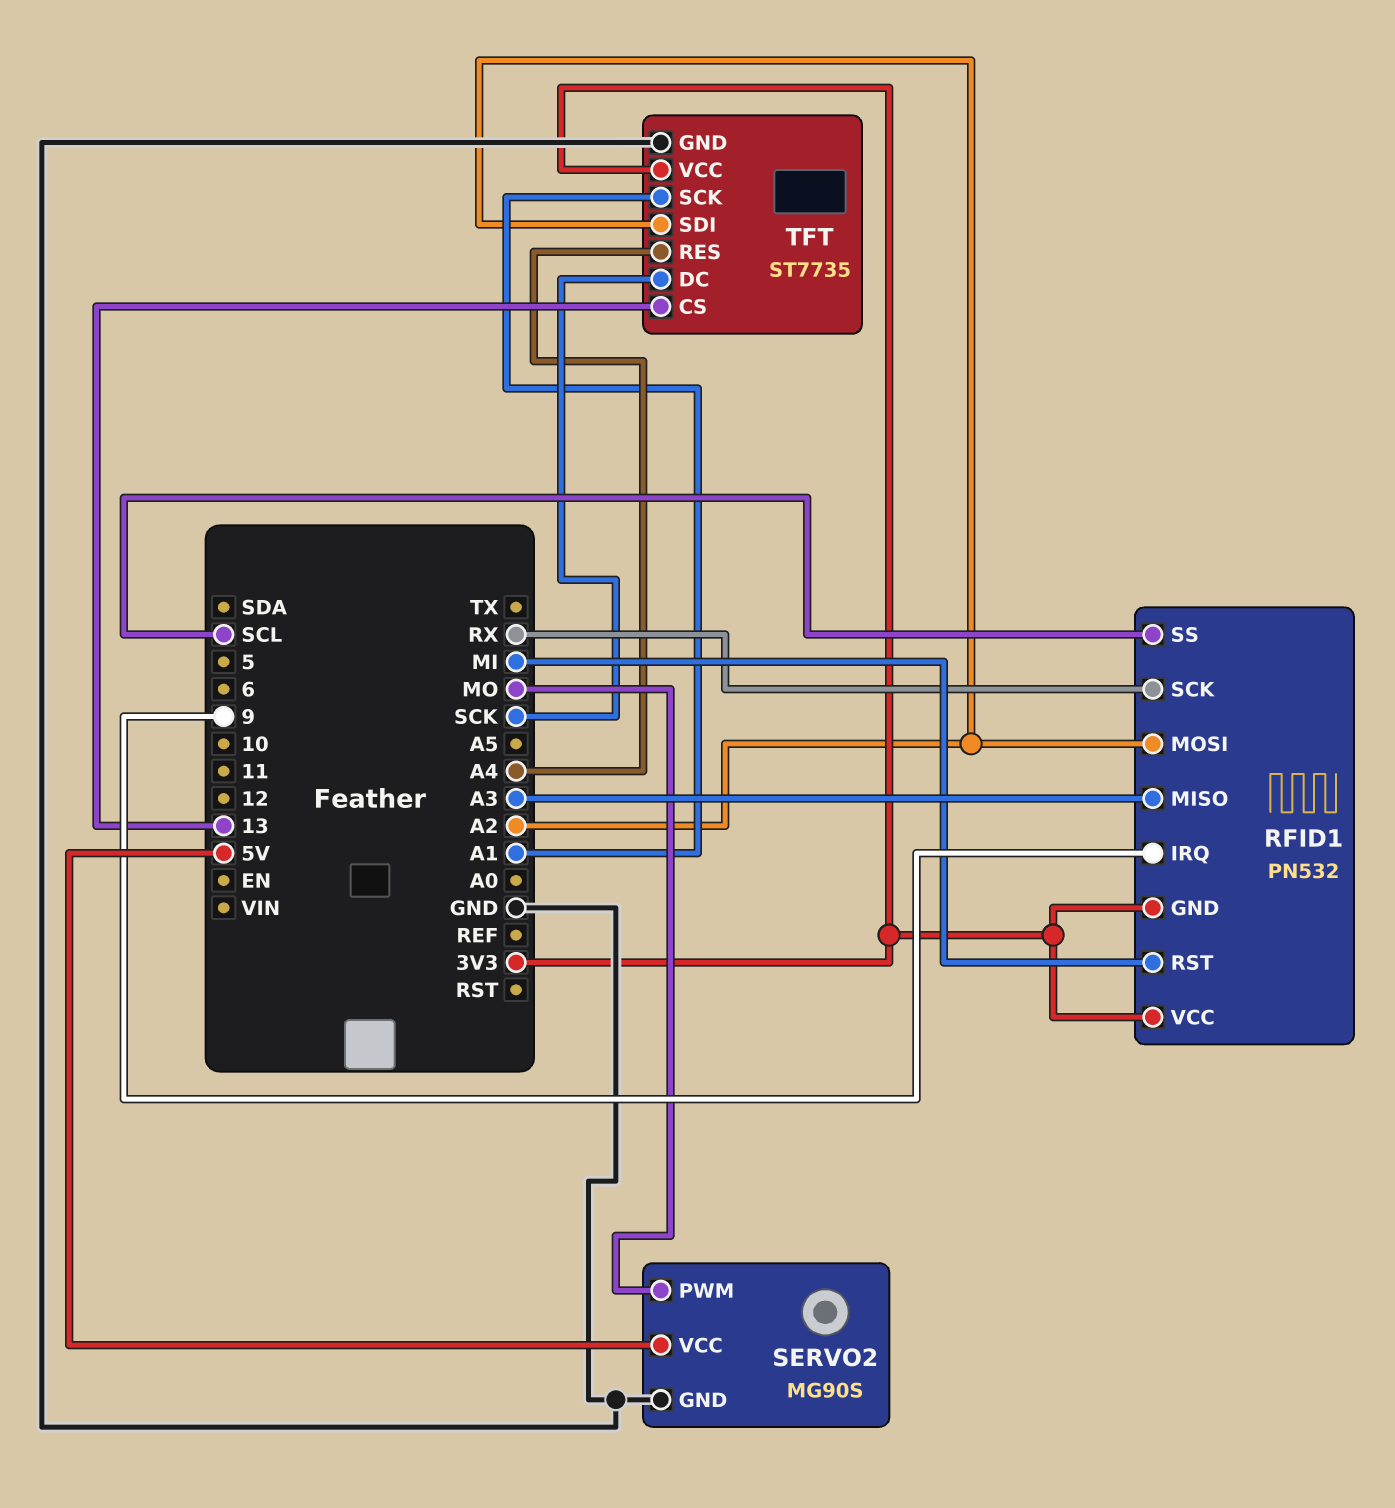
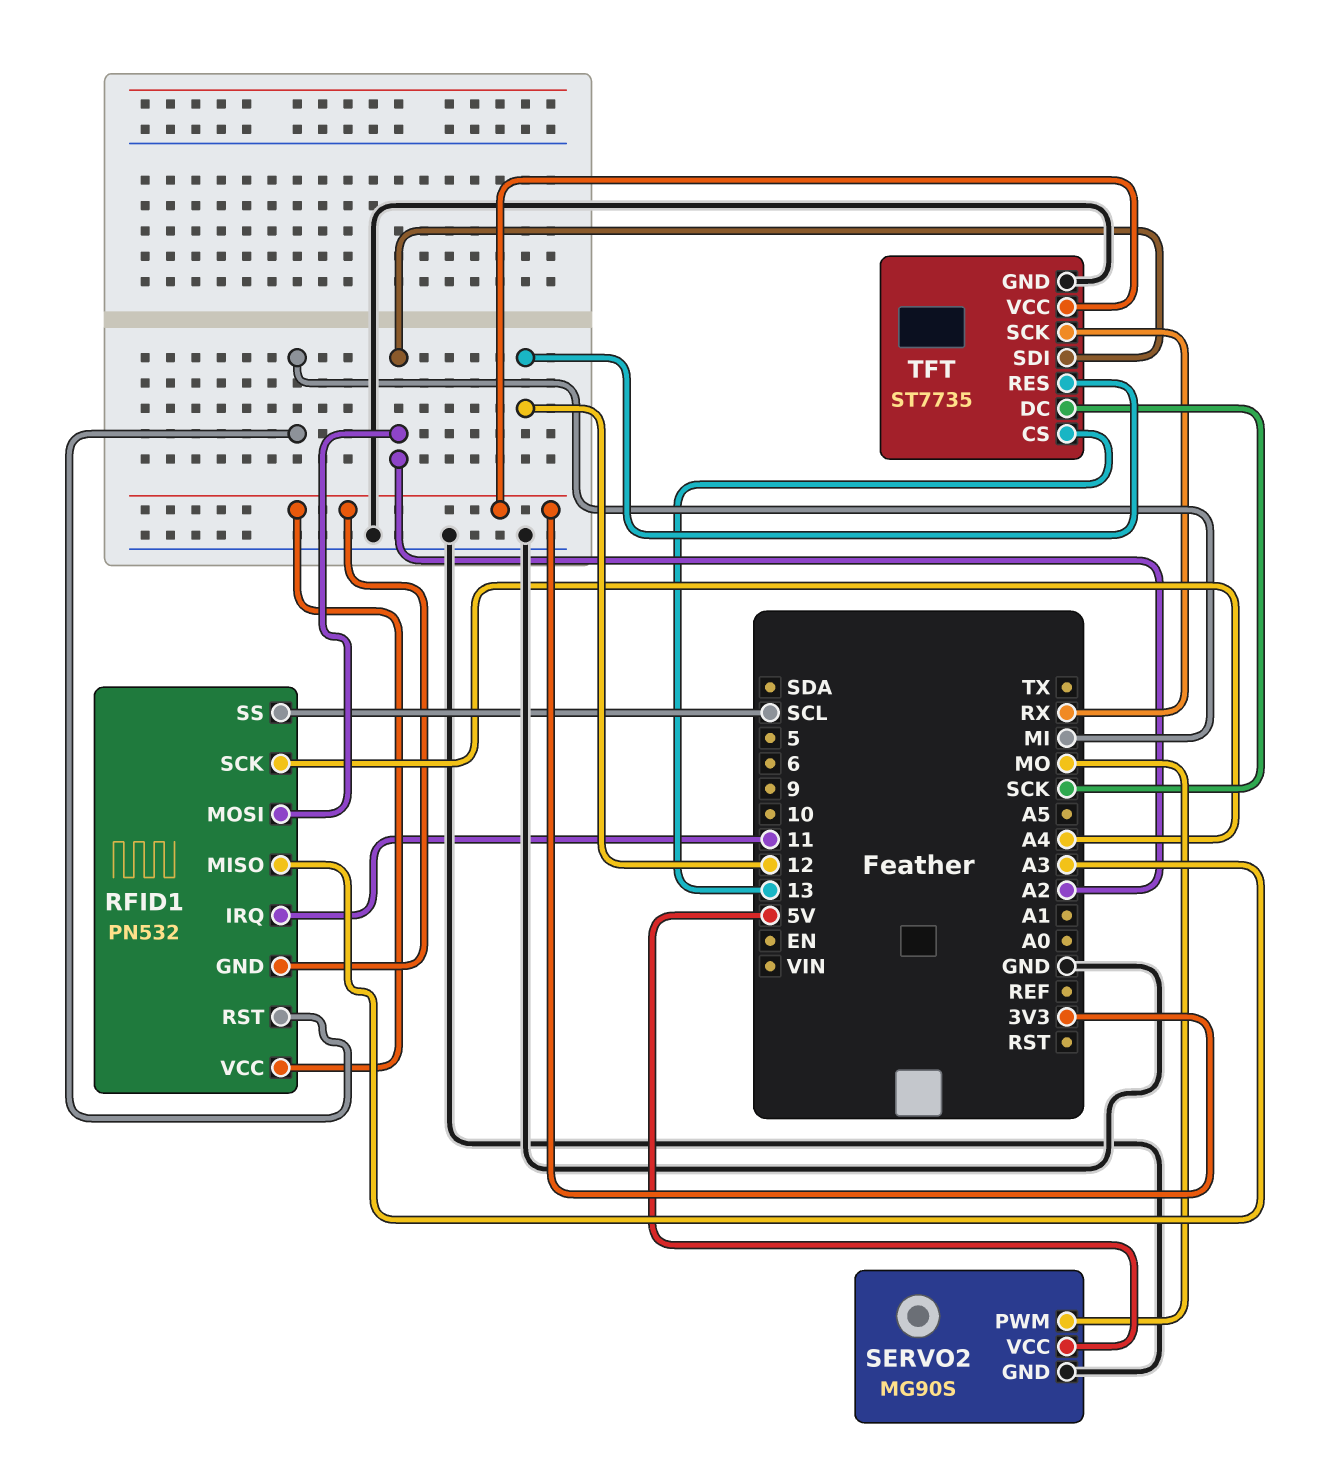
RFID1 pin IRQ: 9 -> 11
RFID1 pin SCK: RX -> A4
TFT pin RES: A4 -> 12
TFT pin SCK: A1 -> RX

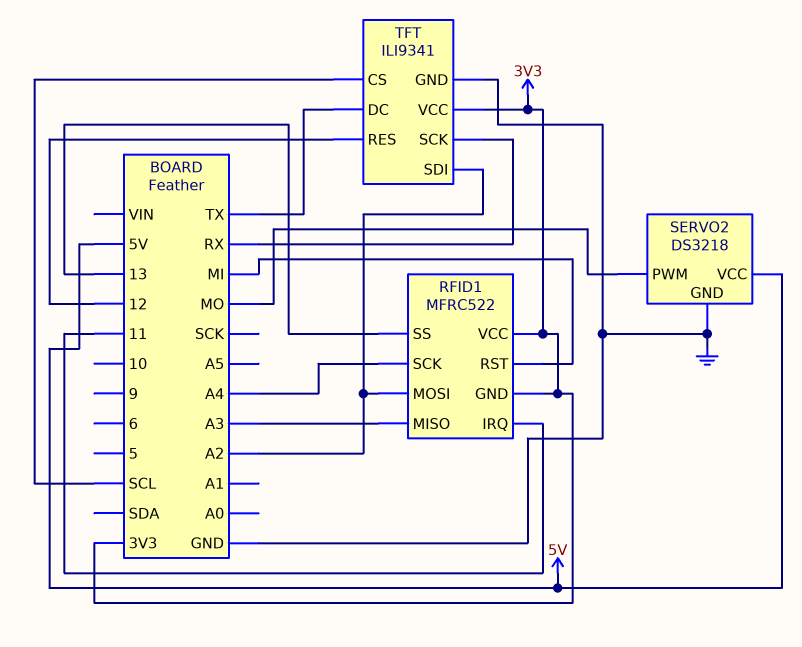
RFID1: PN532 -> MFRC522
RFID1 pin SS: SCL -> 13
SERVO2: MG90S -> DS3218
TFT: ST7735 -> ILI9341
TFT pin CS: 13 -> SCL
TFT pin DC: SCK -> TX

